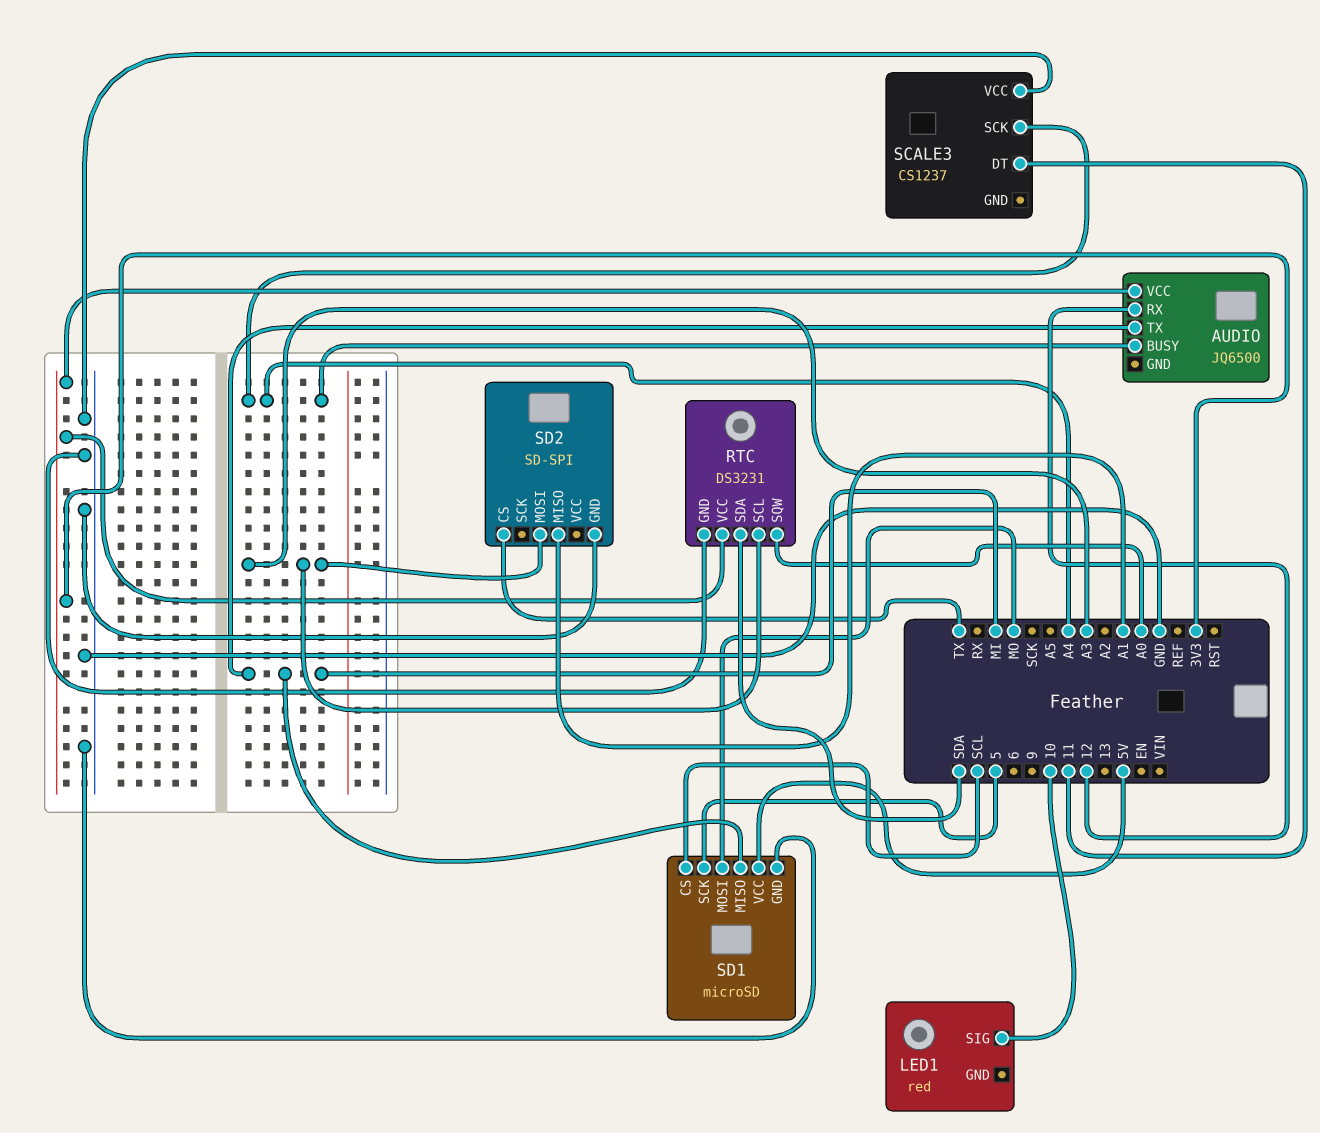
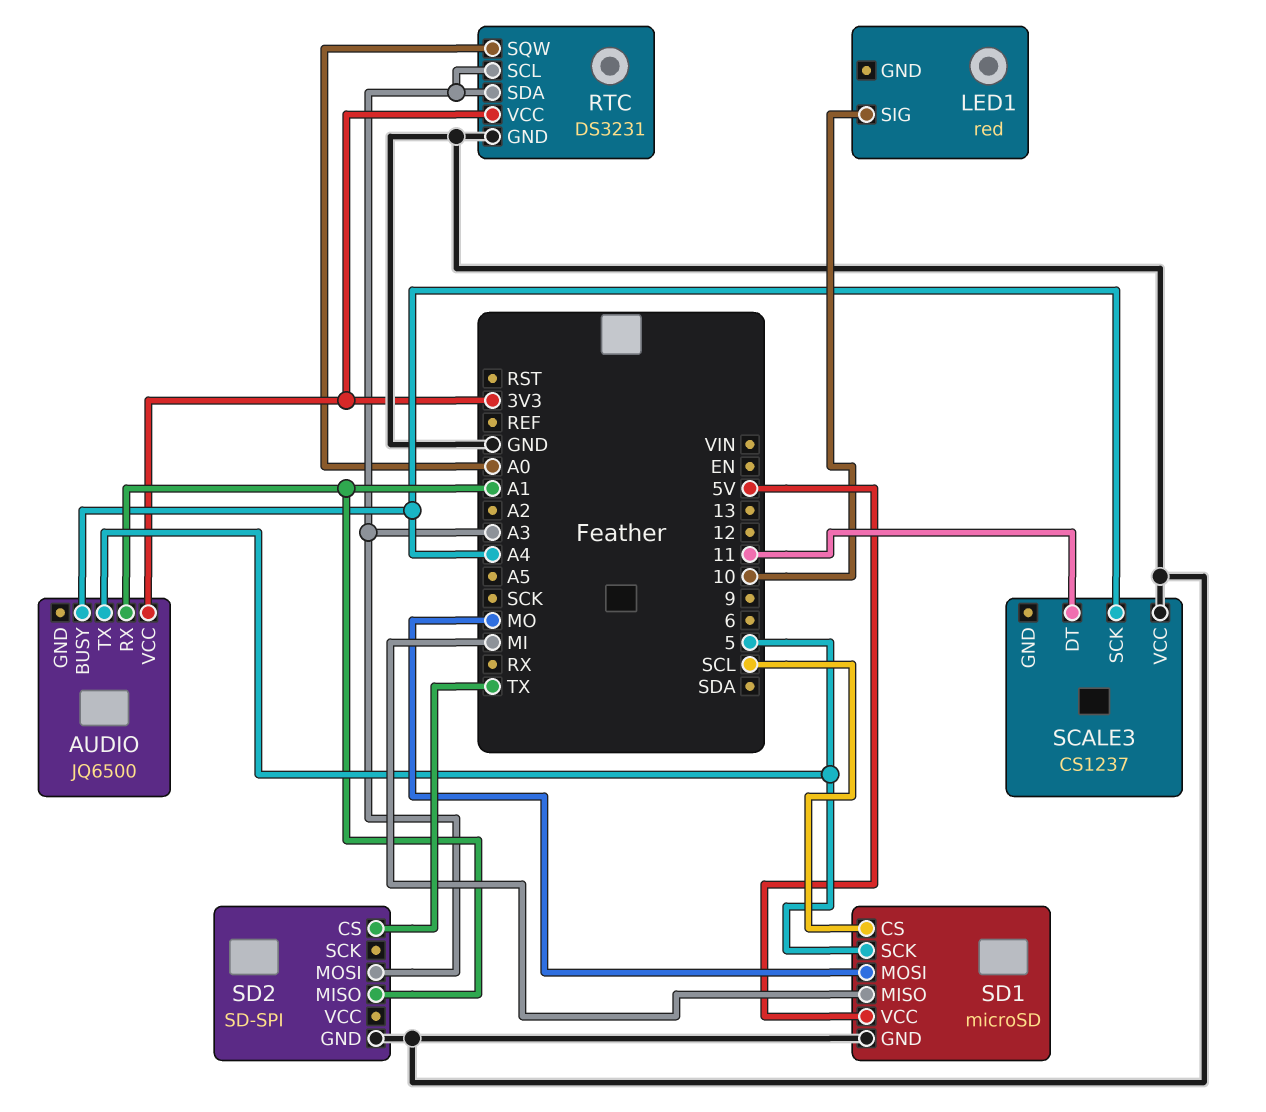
AUDIO pin RX: 12 -> A1
AUDIO pin TX: MI -> 5
RTC pin SDA: SDA -> A3

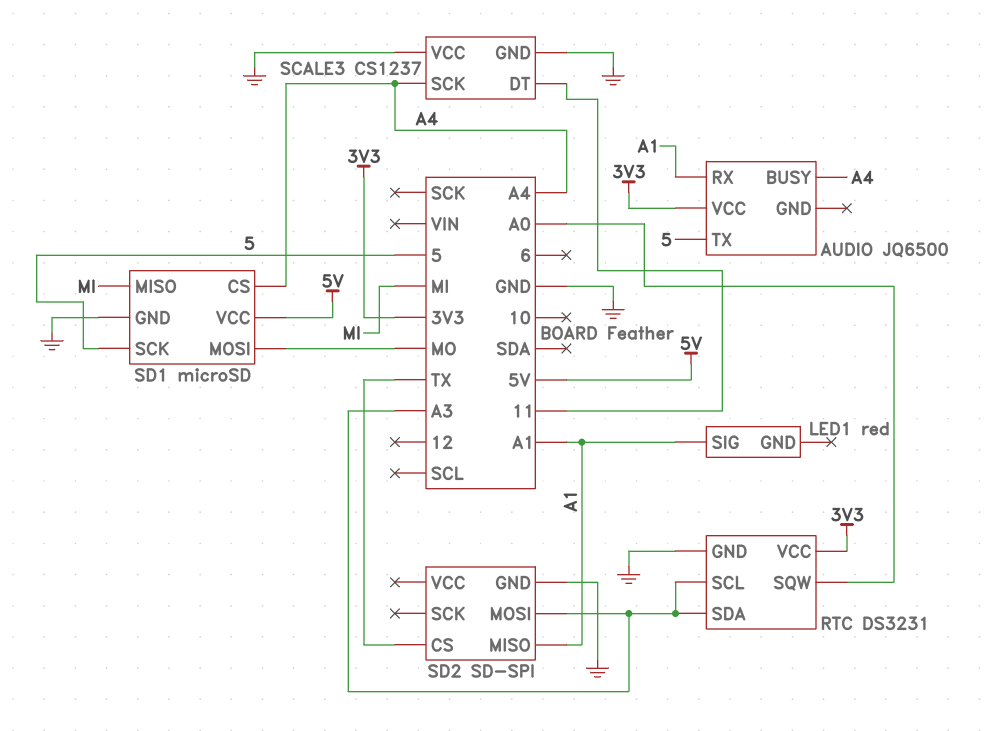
LED1 pin SIG: 10 -> A1
SCALE3 pin GND: none -> GND
SD1 pin CS: SCL -> A4

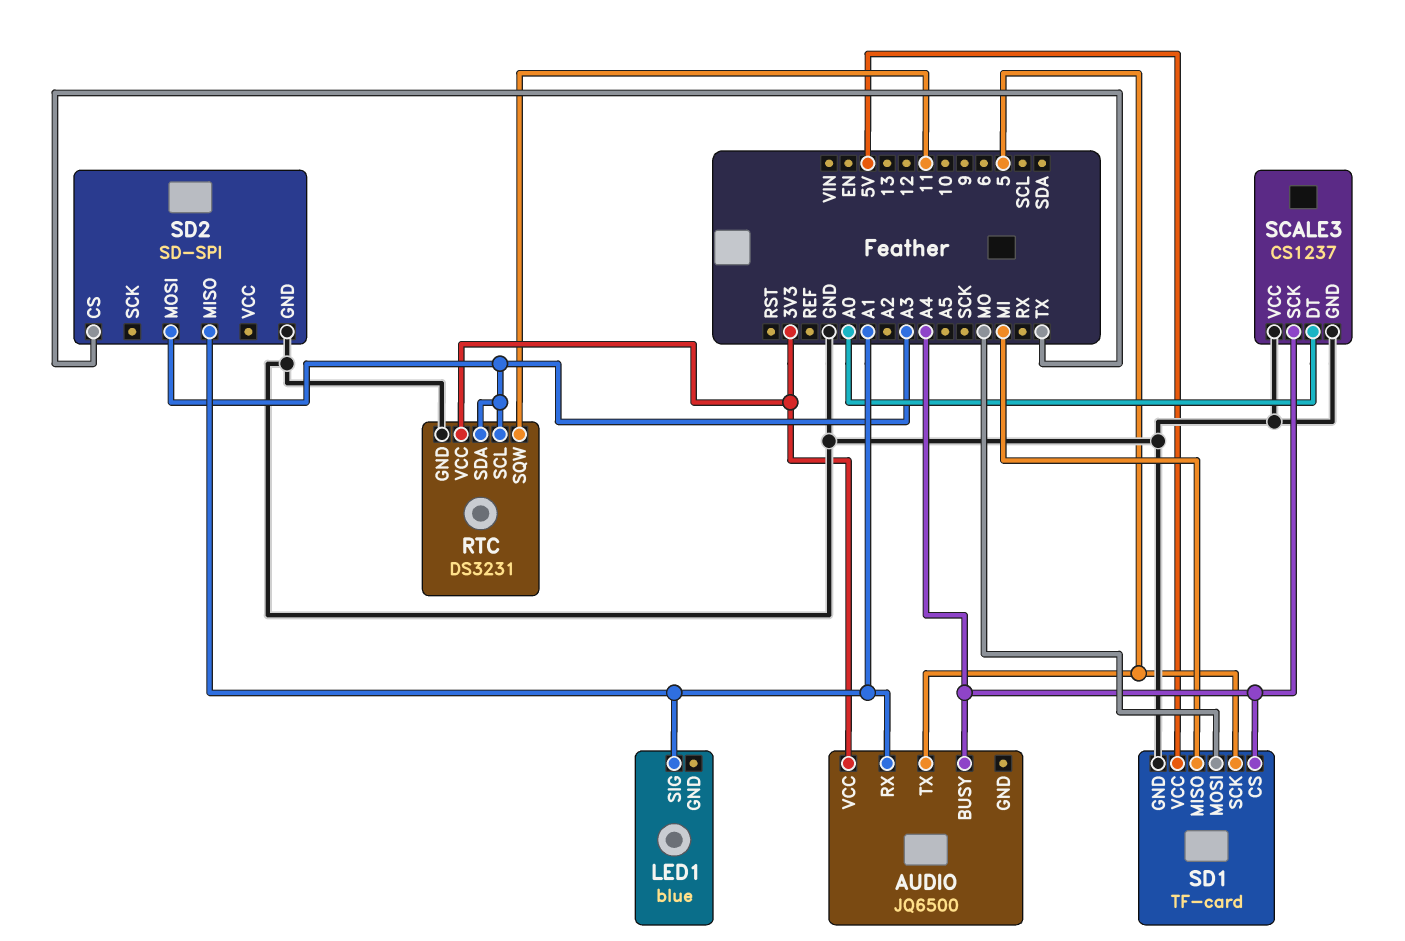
LED1: red -> blue
RTC pin SQW: A0 -> 11
SCALE3 pin DT: 11 -> A0
SD1: microSD -> TF-card

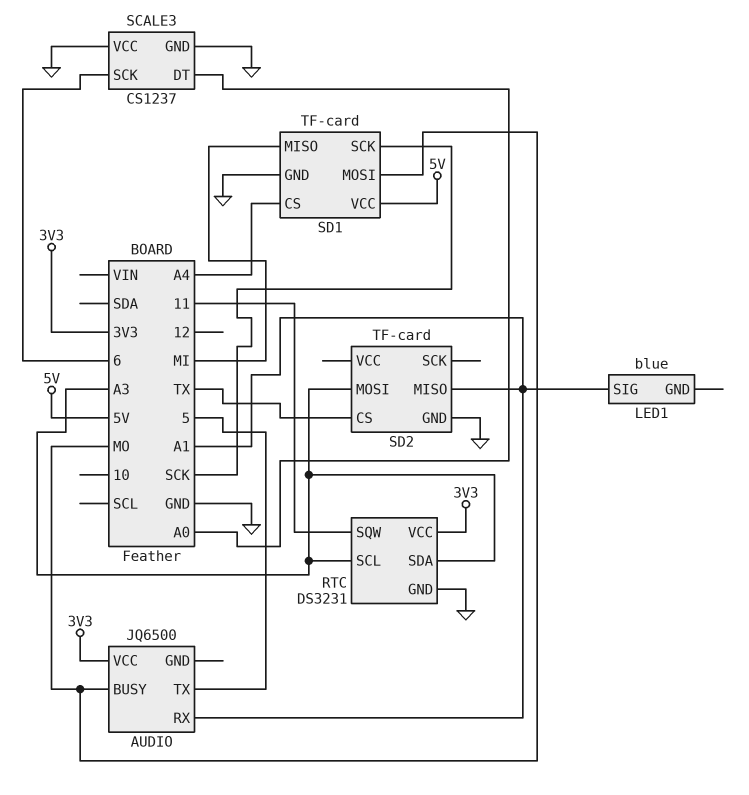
AUDIO pin BUSY: A4 -> MO
SCALE3 pin SCK: A4 -> 6
SD1 pin SCK: 5 -> SCK
SD2: SD-SPI -> TF-card

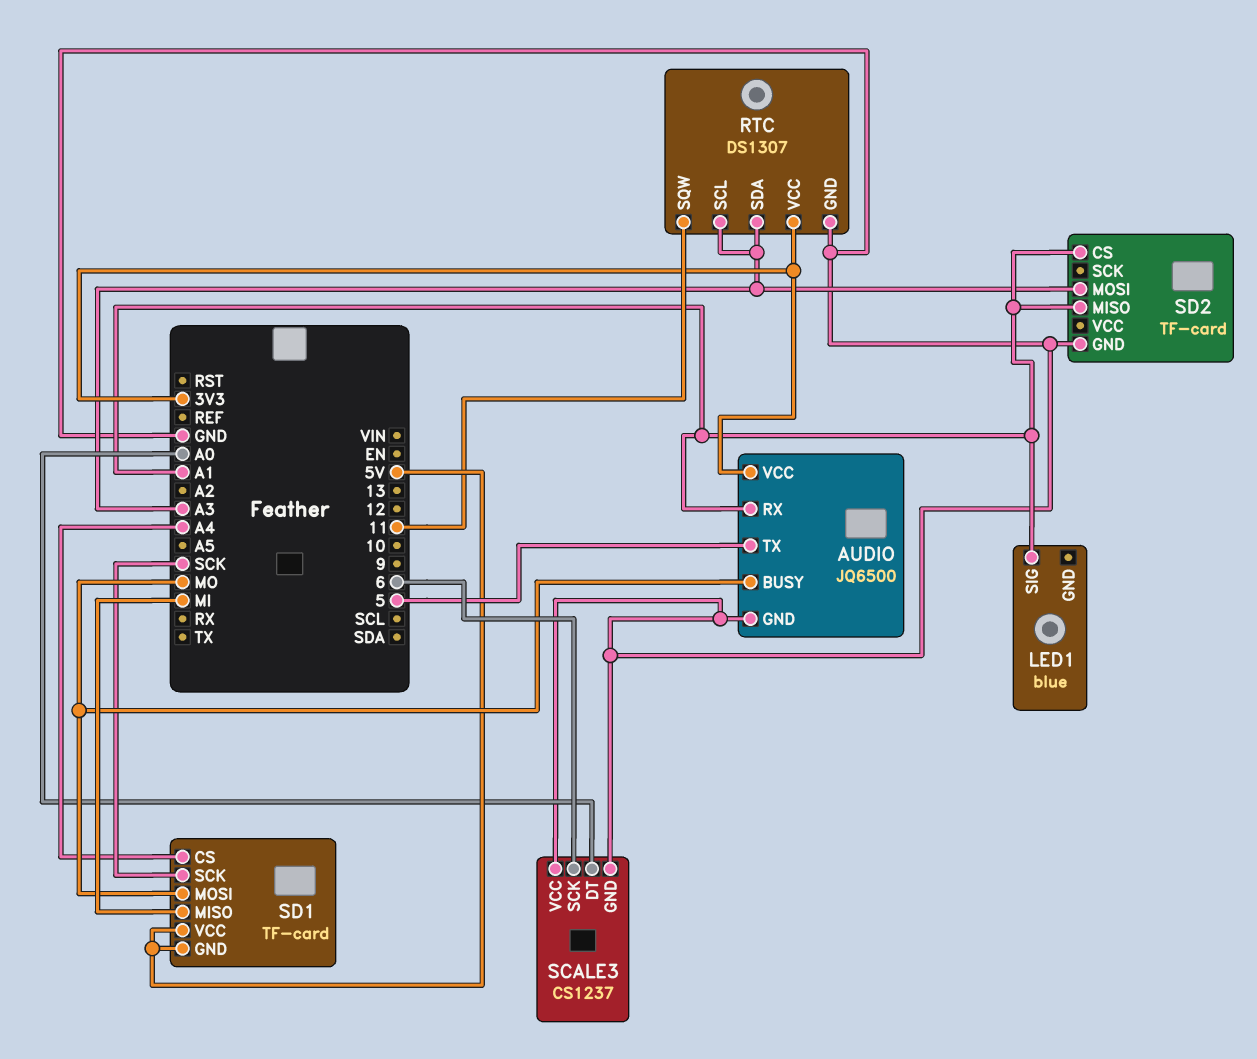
AUDIO pin GND: none -> GND
RTC: DS3231 -> DS1307
SD1 pin GND: GND -> 5V
SD2 pin CS: TX -> A1

